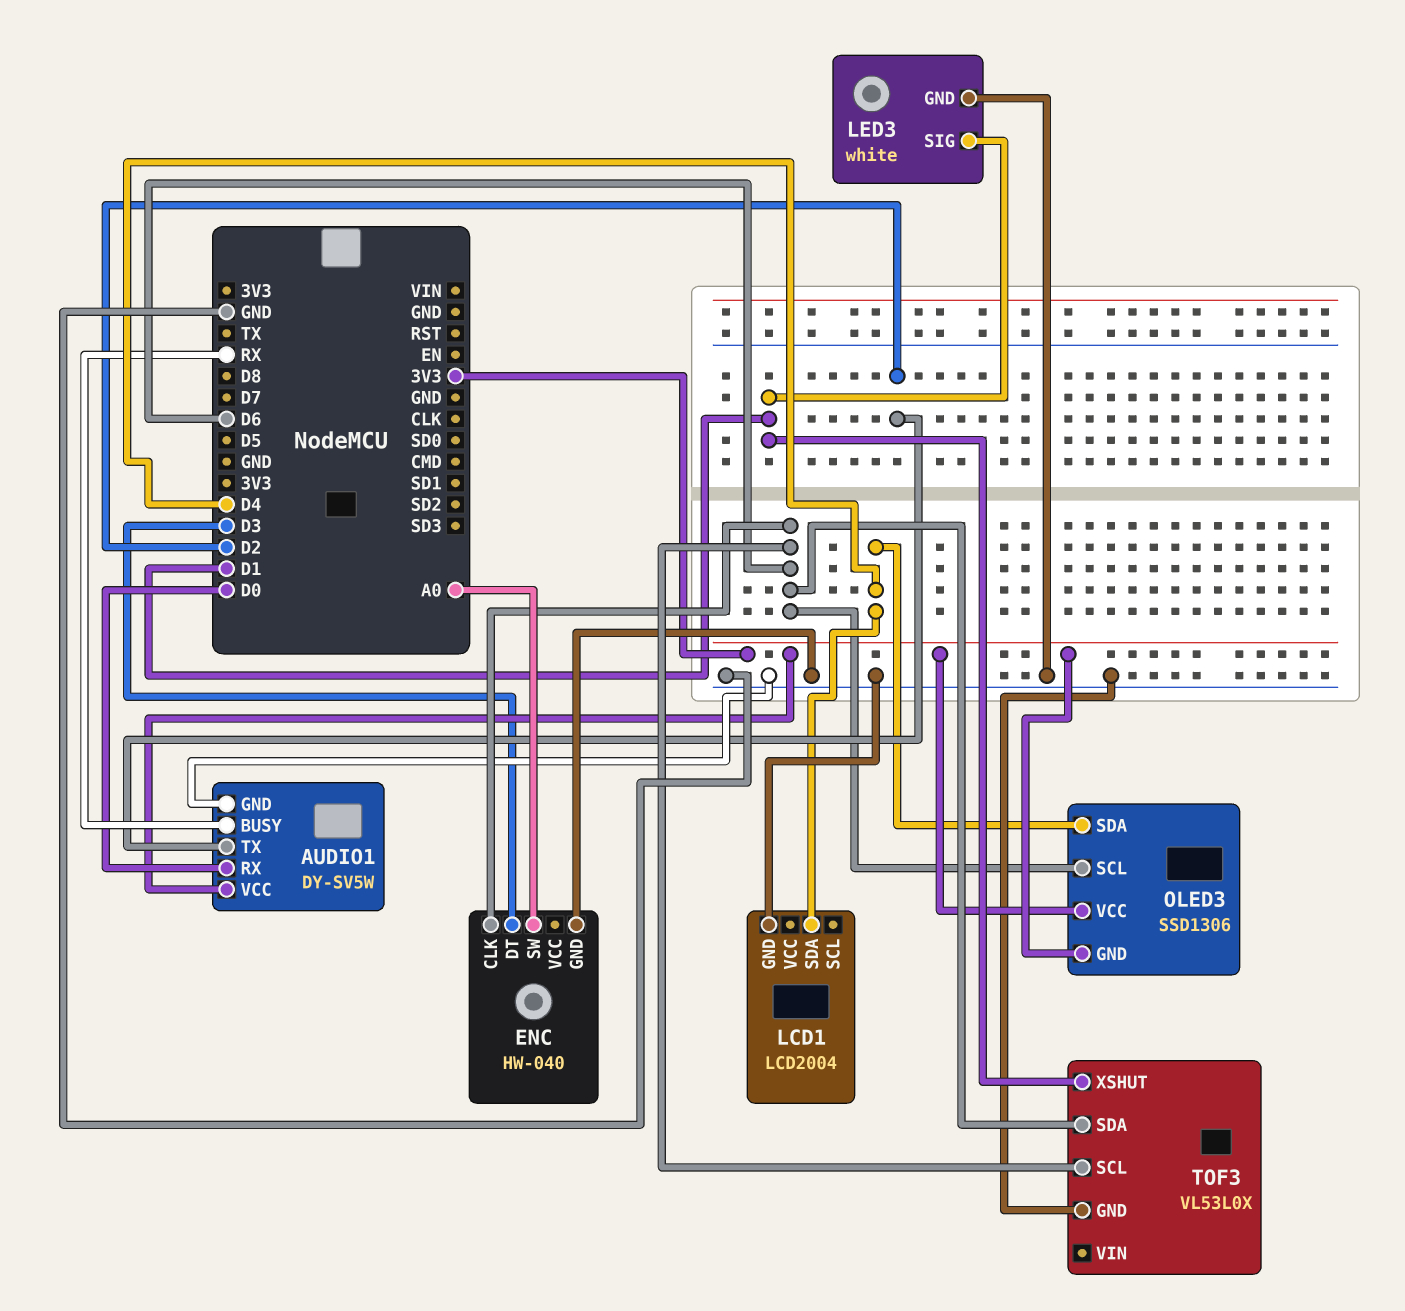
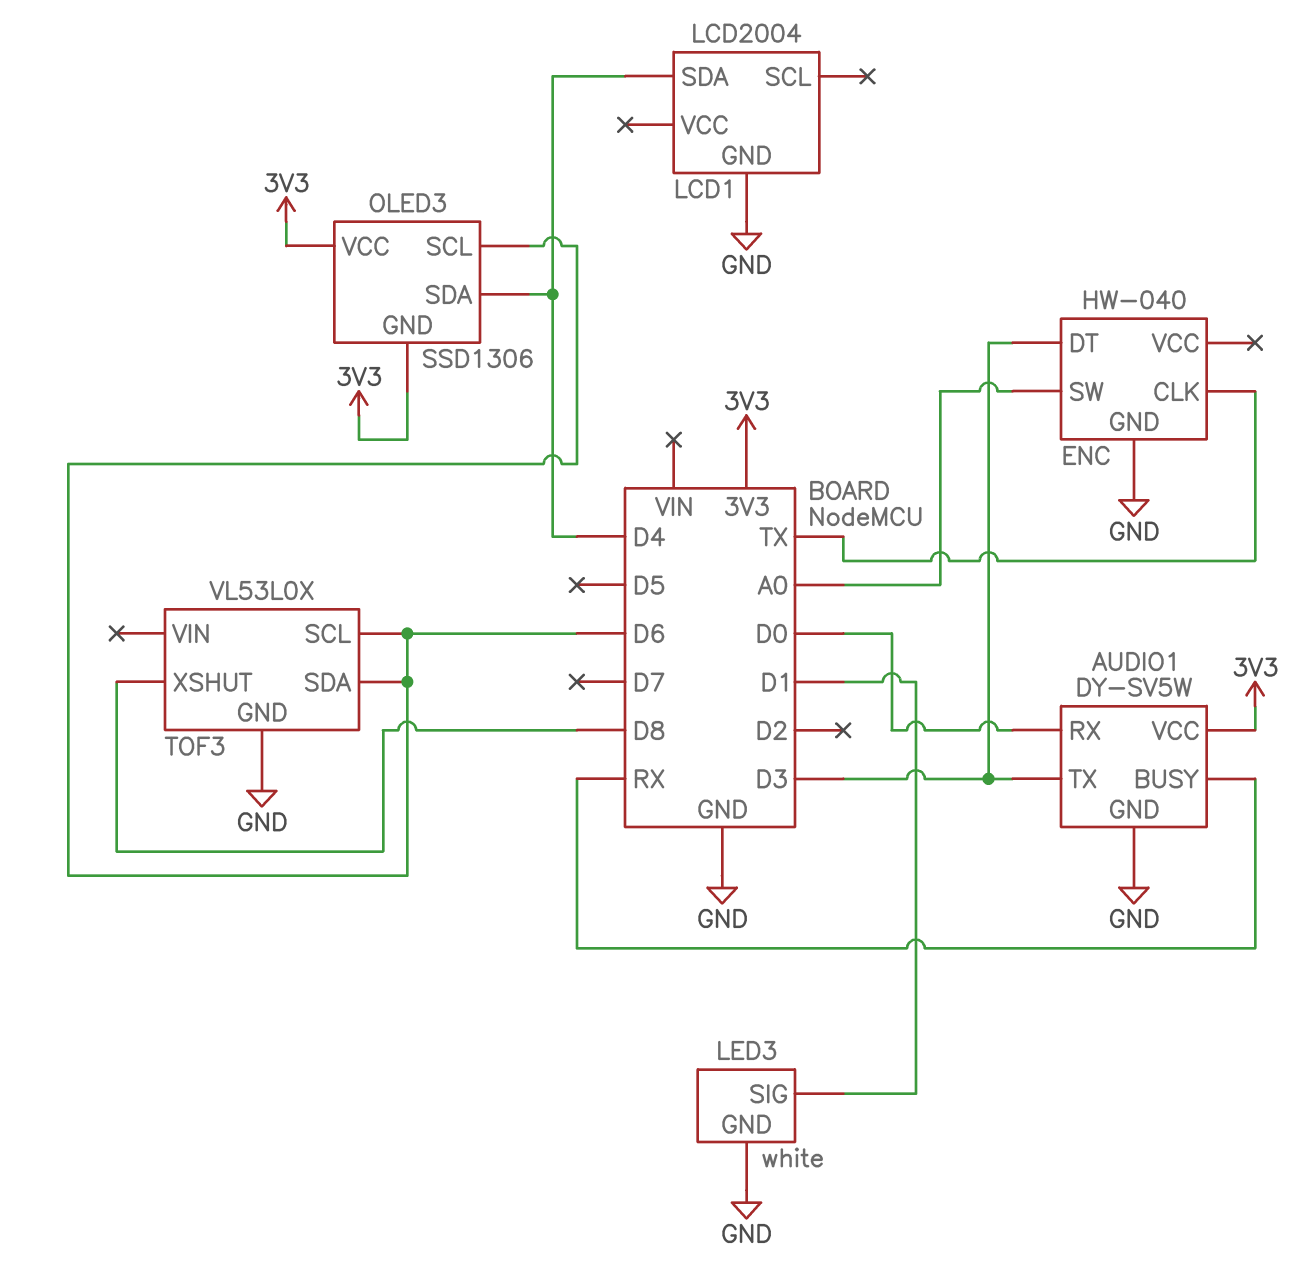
AUDIO1 pin TX: D2 -> D3
ENC pin CLK: D6 -> TX
TOF3 pin XSHUT: D1 -> D8

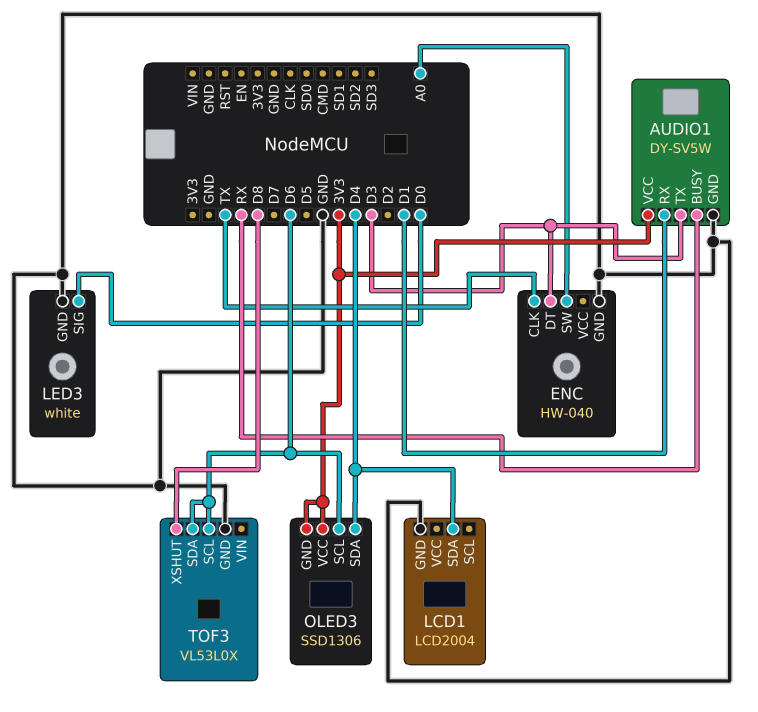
AUDIO1 pin RX: D0 -> D1
LED3 pin SIG: D1 -> D0

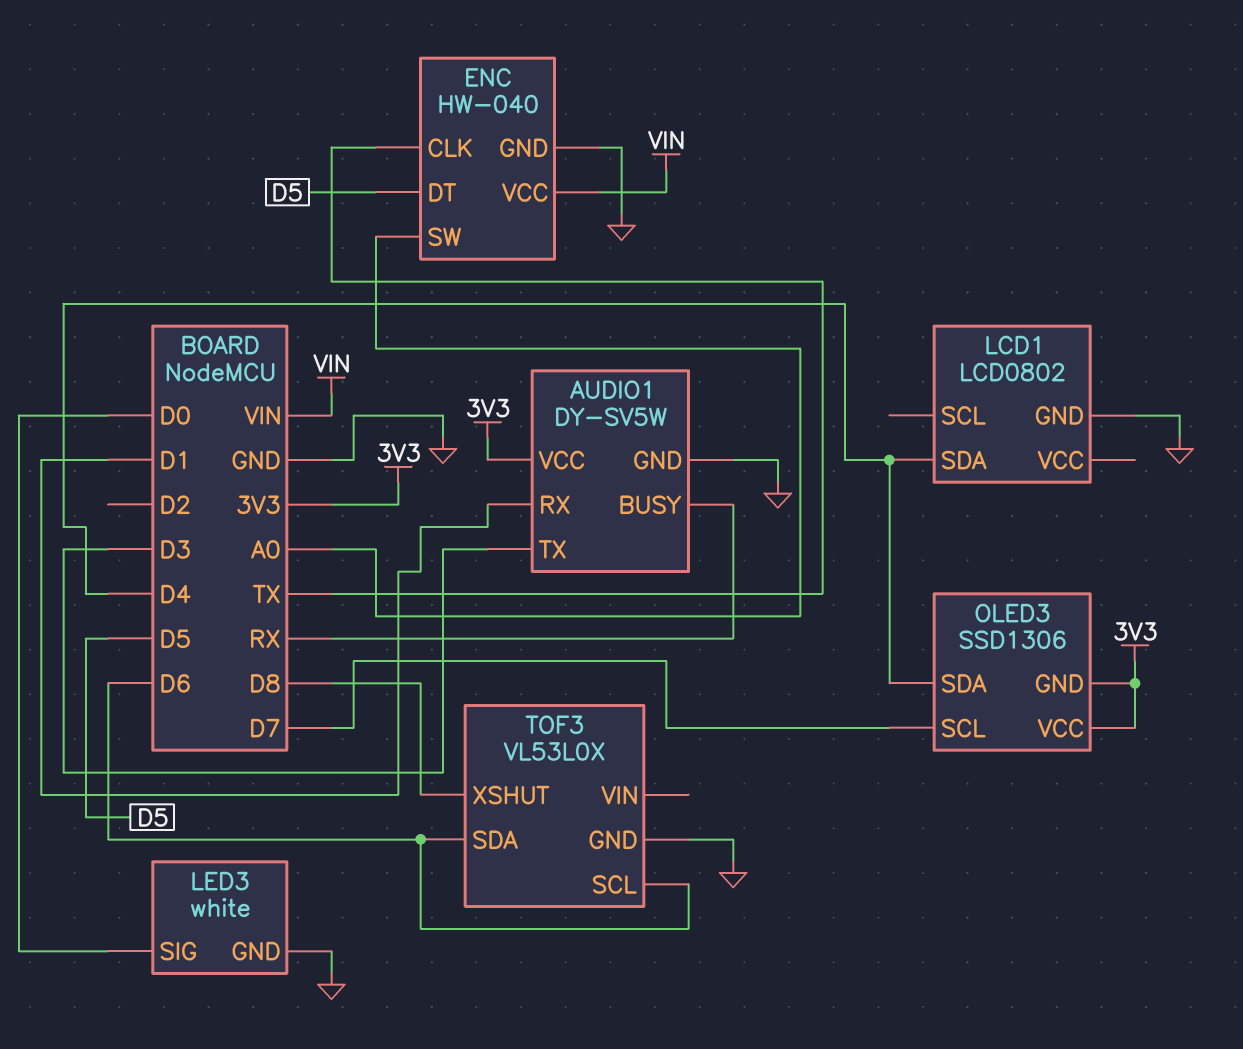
ENC pin DT: D3 -> D5
ENC pin VCC: none -> VIN
LCD1: LCD2004 -> LCD0802
OLED3 pin SCL: D6 -> D7

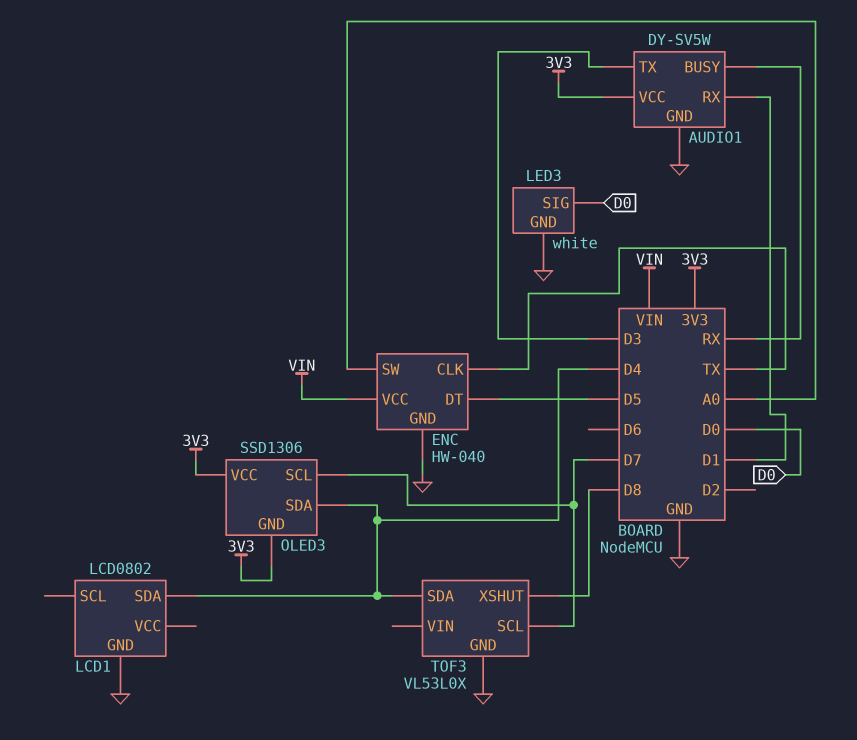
TOF3 pin SCL: D6 -> D7
TOF3 pin SDA: D6 -> D4

